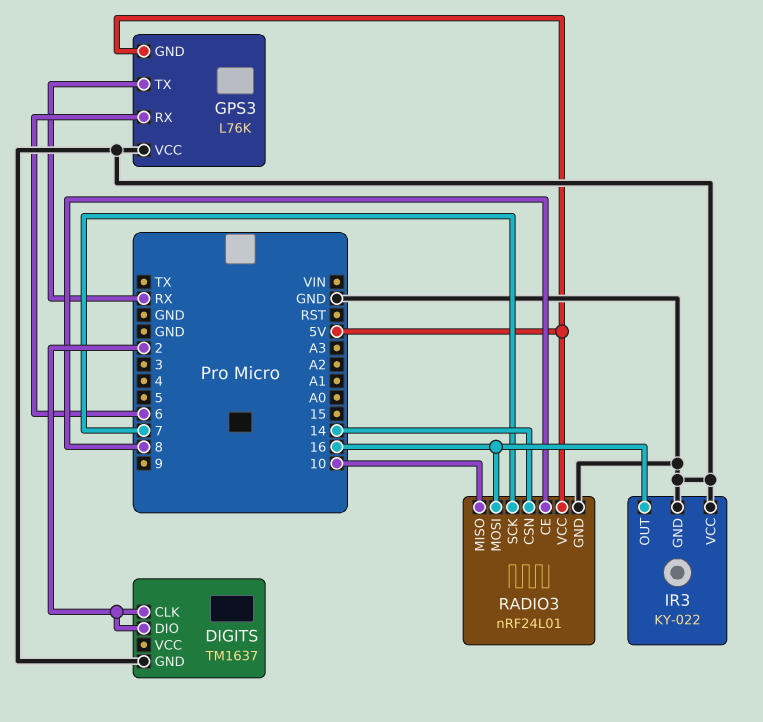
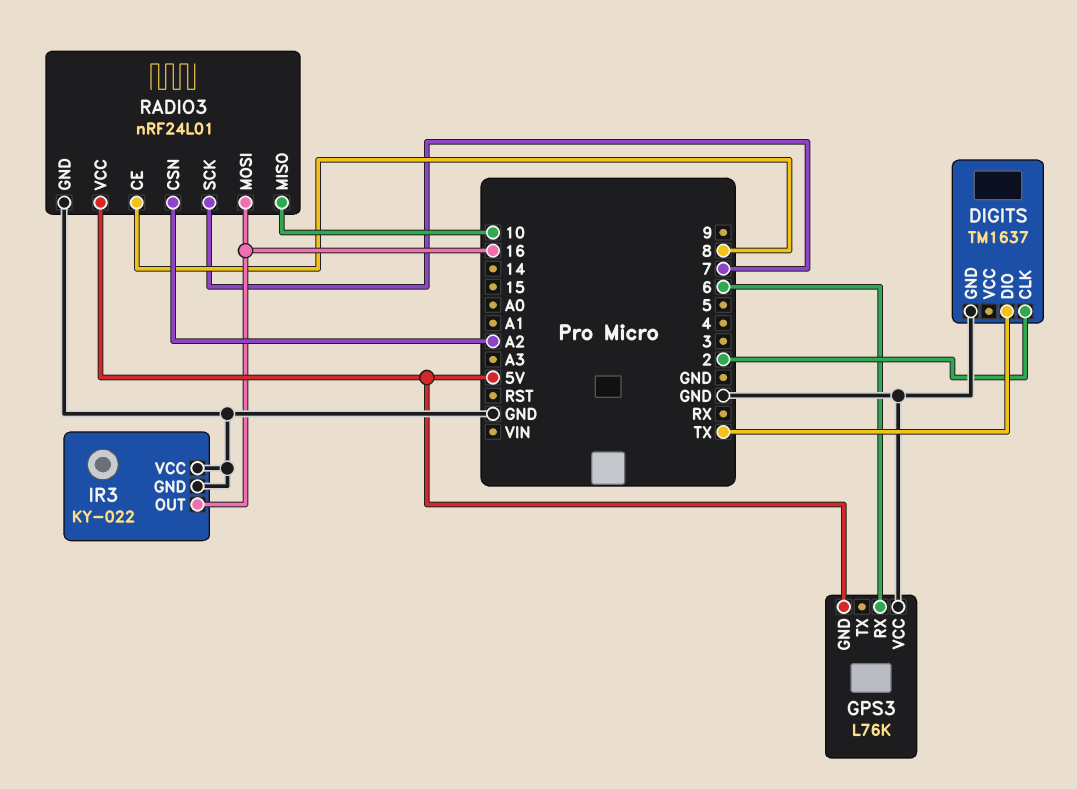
DIGITS pin DIO: 2 -> TX
GPS3 pin TX: RX -> none
RADIO3 pin CSN: 14 -> A2

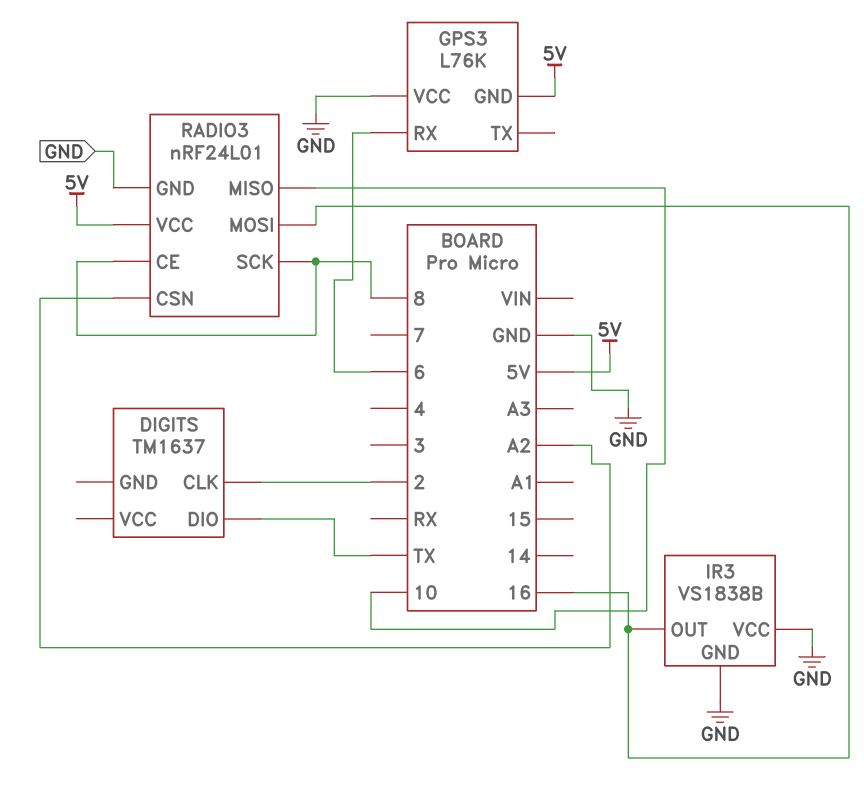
DIGITS pin GND: GND -> none
IR3: KY-022 -> VS1838B
RADIO3 pin SCK: 7 -> 8

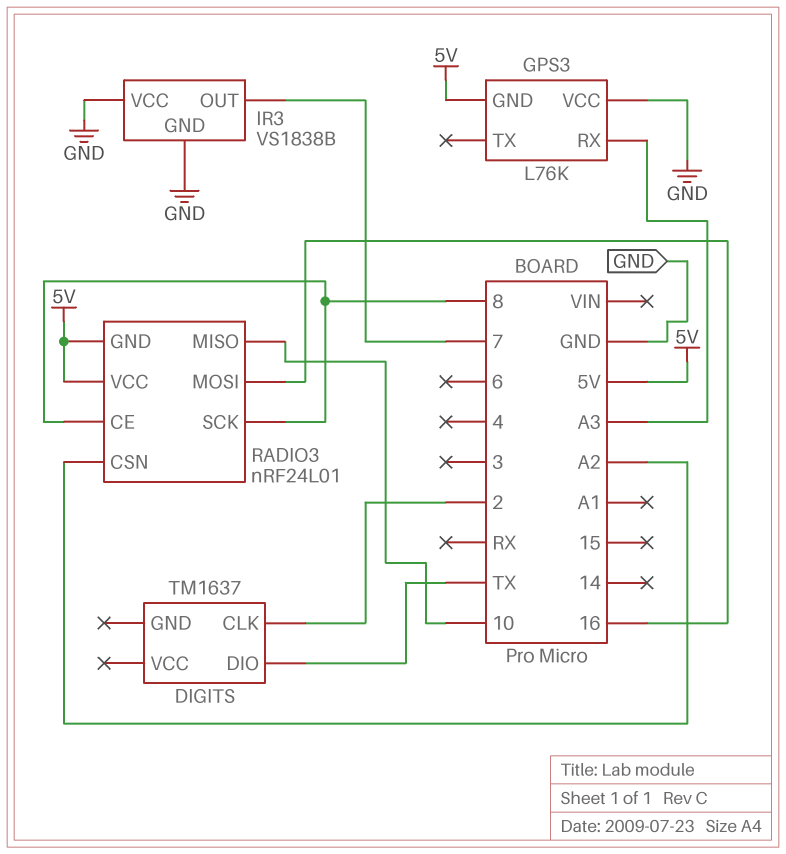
GPS3 pin RX: 6 -> A3
IR3 pin OUT: 16 -> 7
RADIO3 pin GND: GND -> 5V

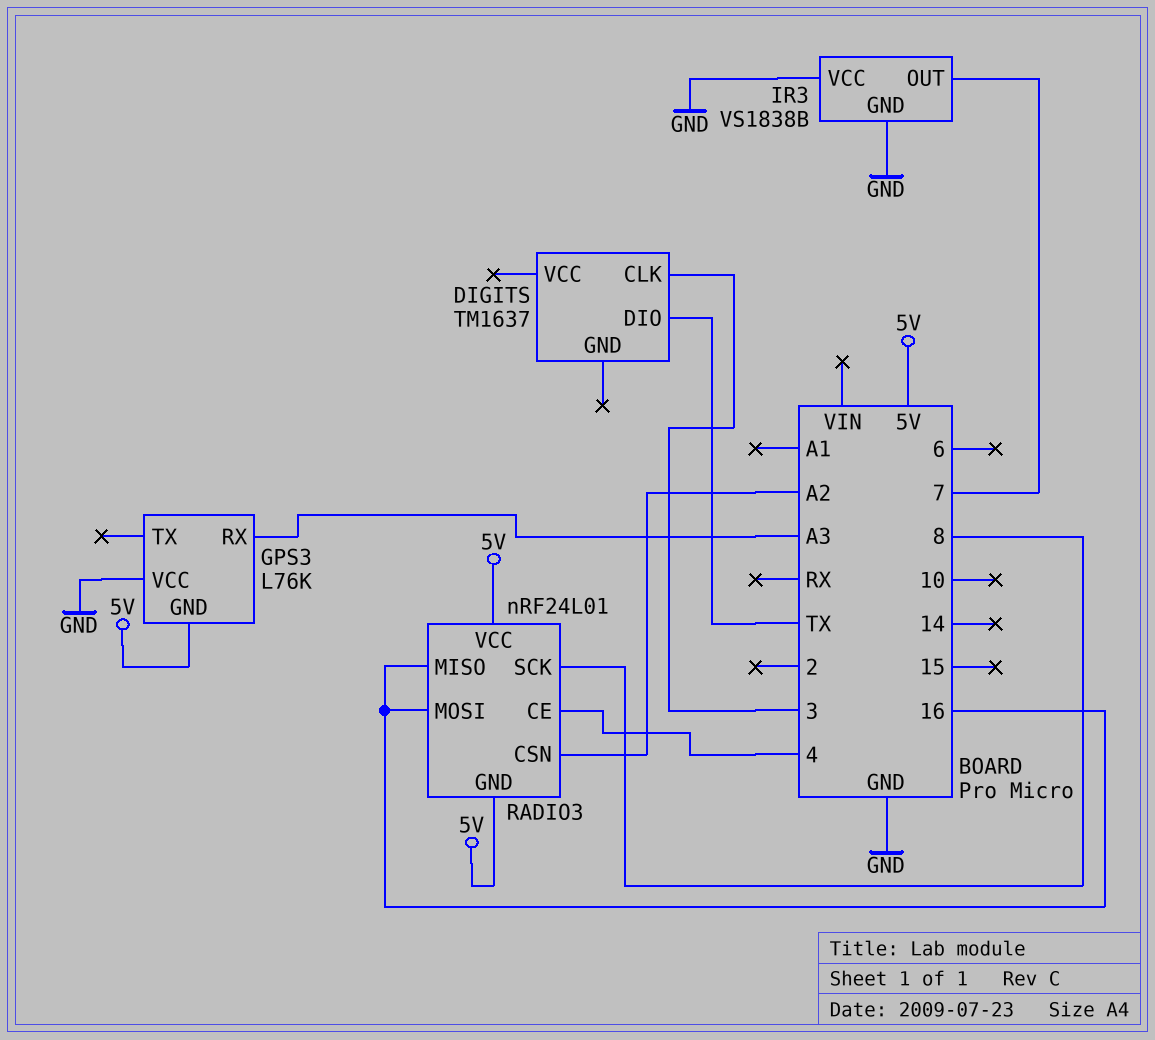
DIGITS pin CLK: 2 -> 3
RADIO3 pin CE: 8 -> 4
RADIO3 pin MISO: 10 -> 16

